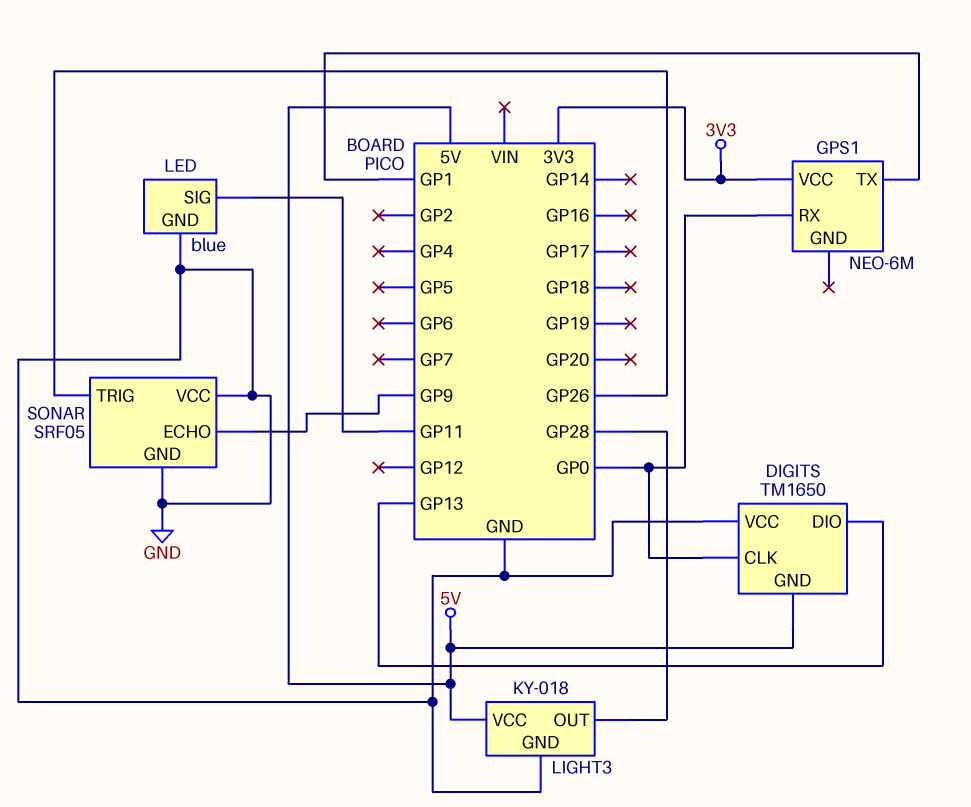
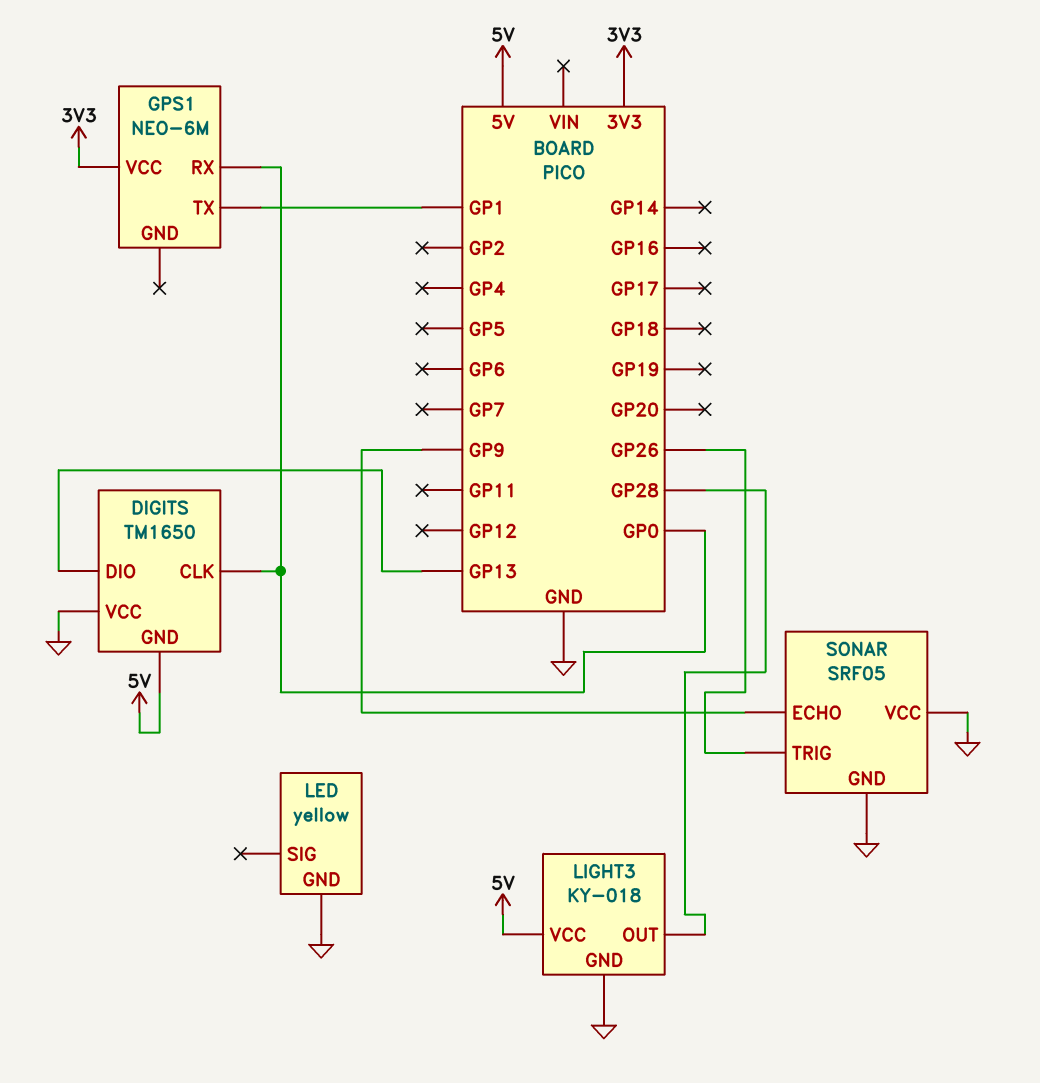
LED: blue -> yellow
LED pin SIG: GP11 -> none

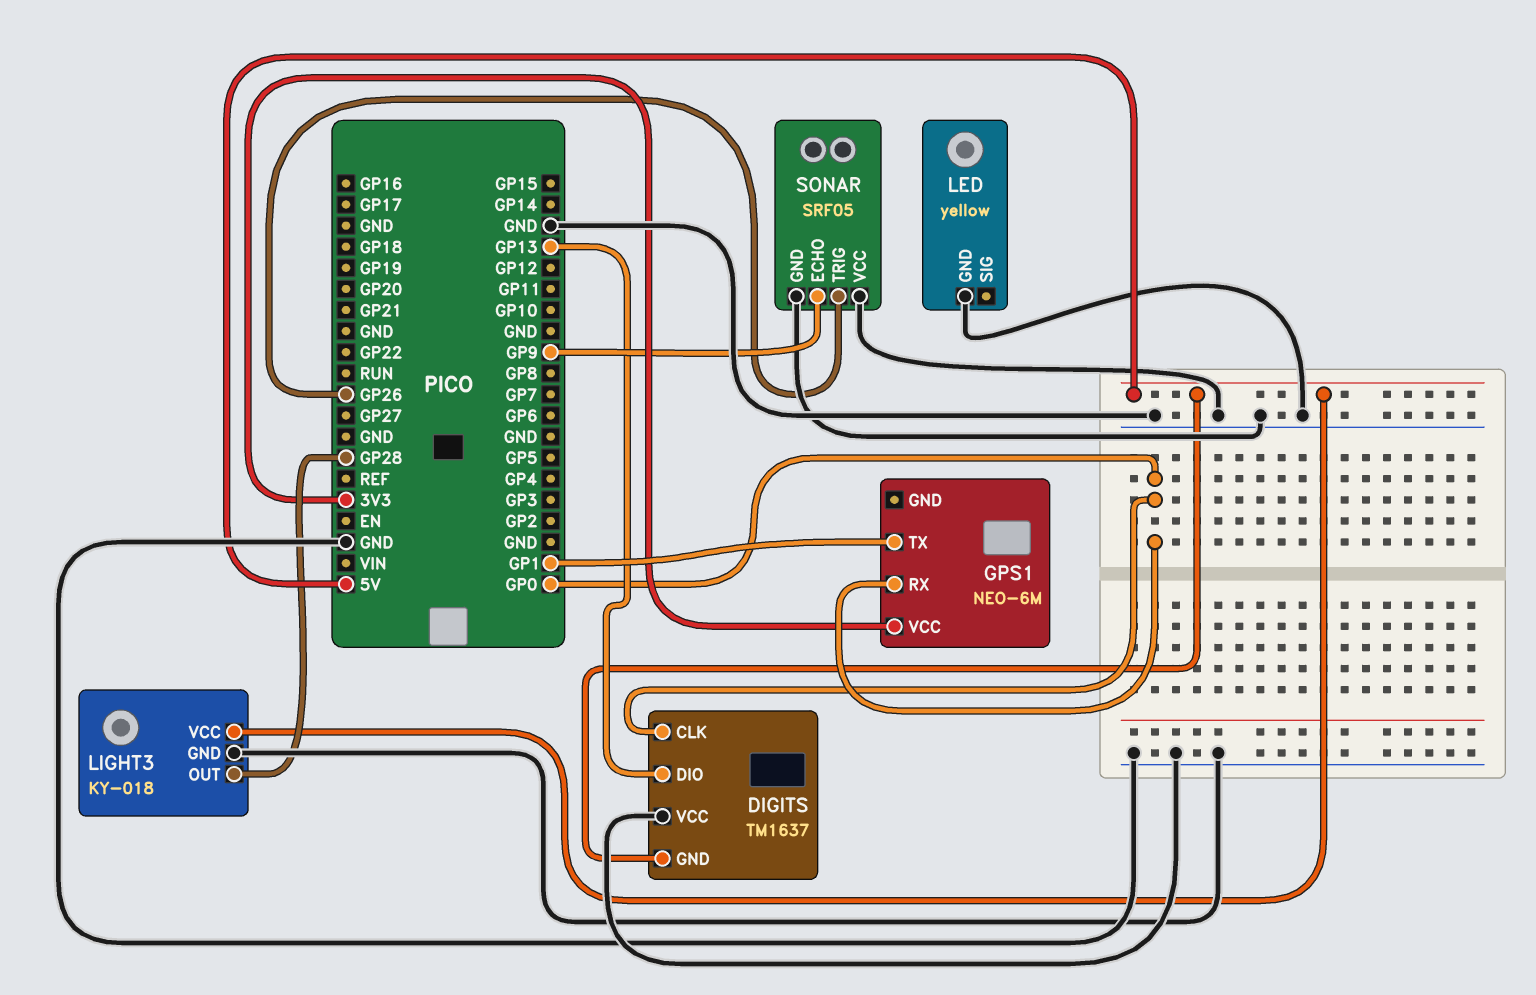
DIGITS: TM1650 -> TM1637

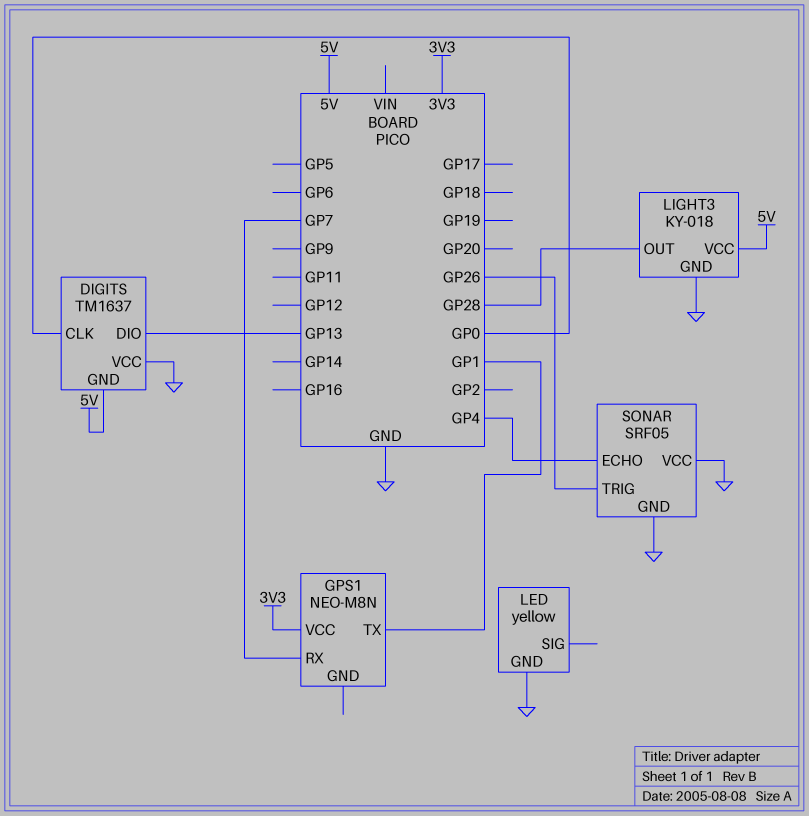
GPS1: NEO-6M -> NEO-M8N
GPS1 pin RX: GP0 -> GP7
SONAR pin ECHO: GP9 -> GP4

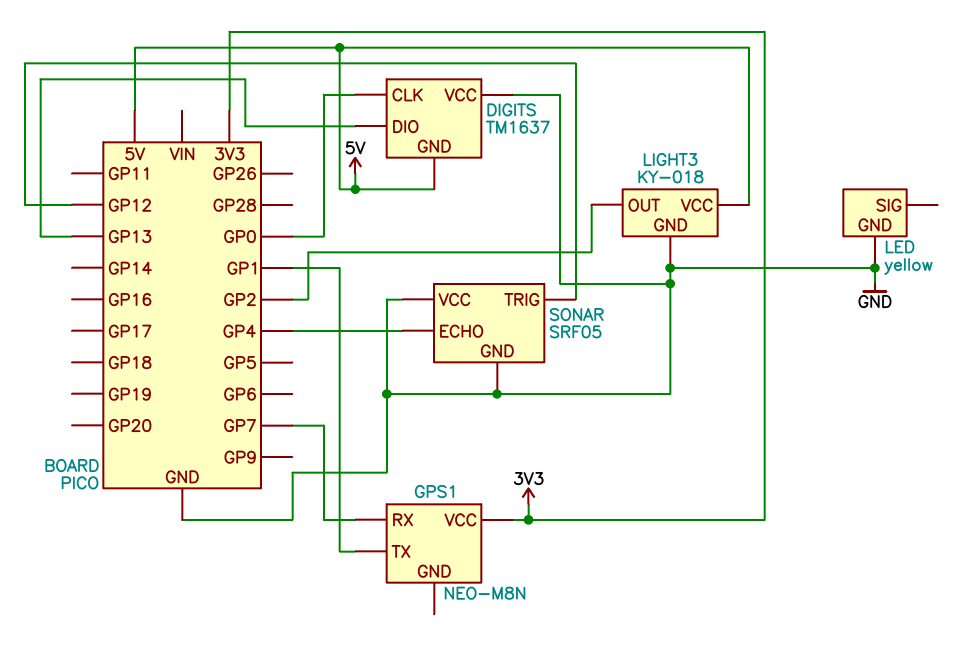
LIGHT3 pin OUT: GP28 -> GP2
SONAR pin TRIG: GP26 -> GP12

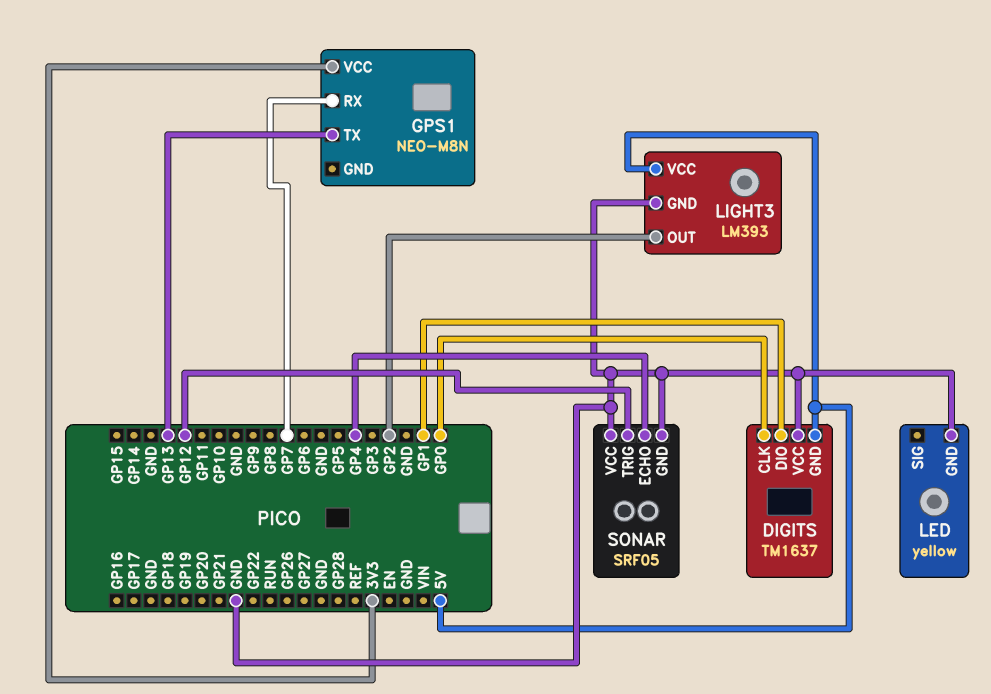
DIGITS pin DIO: GP13 -> GP1
GPS1 pin TX: GP1 -> GP13
LIGHT3: KY-018 -> LM393

